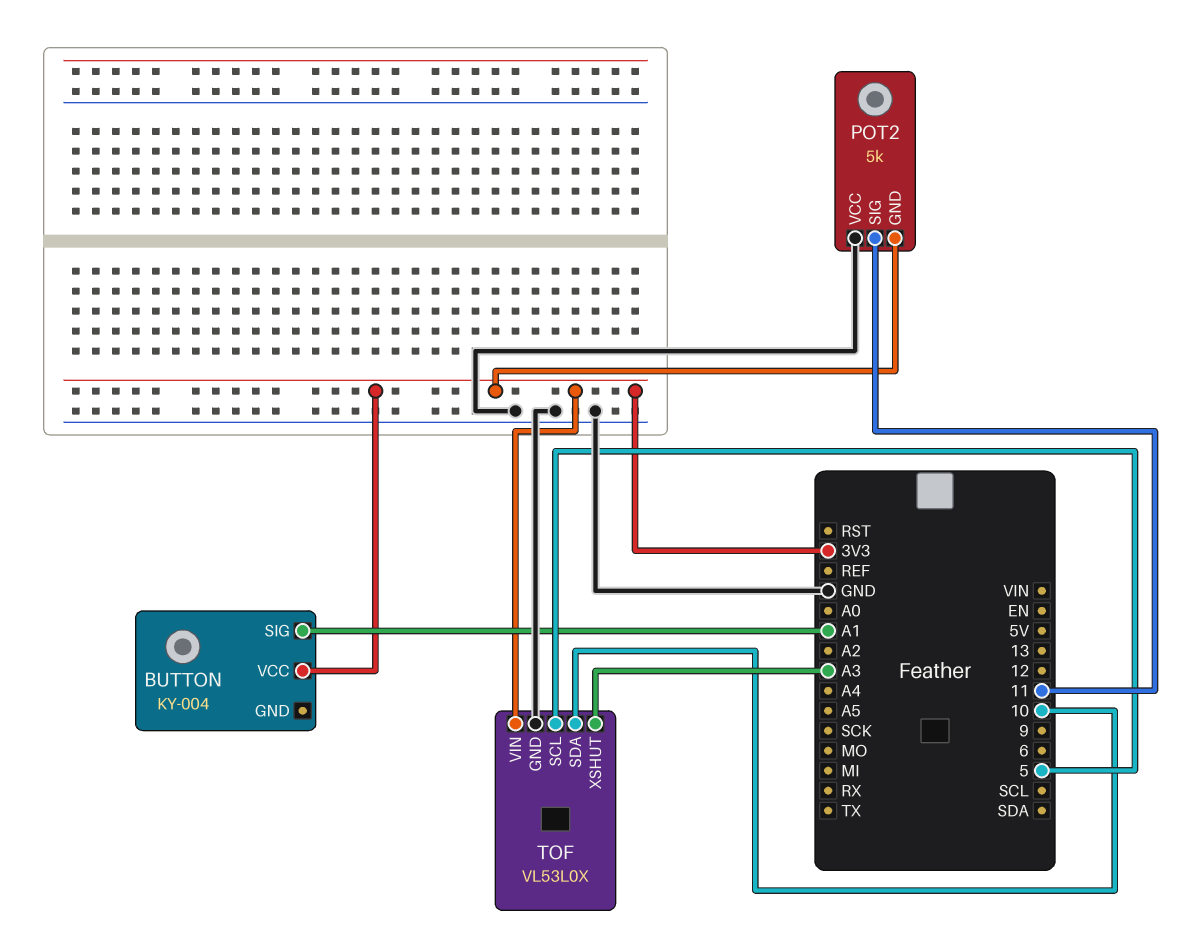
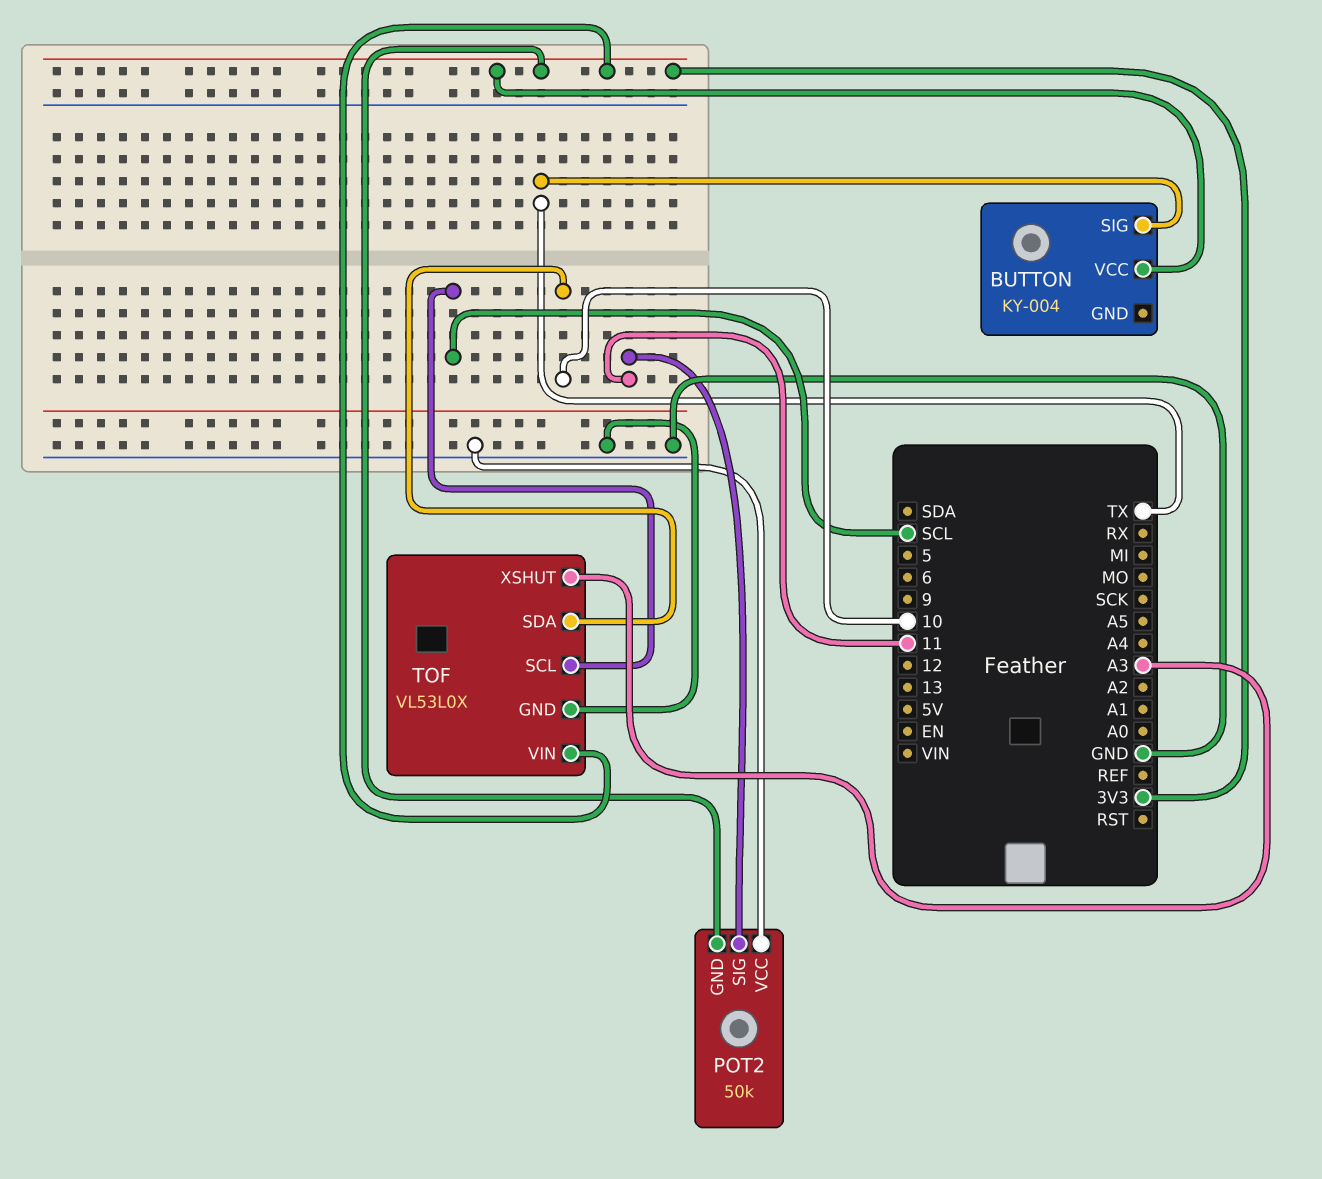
BUTTON pin SIG: A1 -> TX
POT2: 5k -> 50k
TOF pin SCL: 5 -> SCL

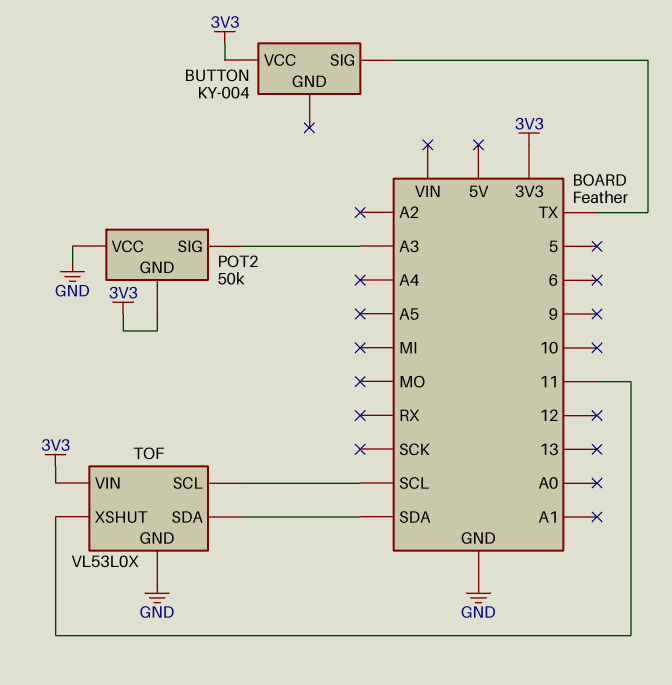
POT2 pin SIG: 11 -> A3
TOF pin SDA: 10 -> SDA
TOF pin XSHUT: A3 -> 11

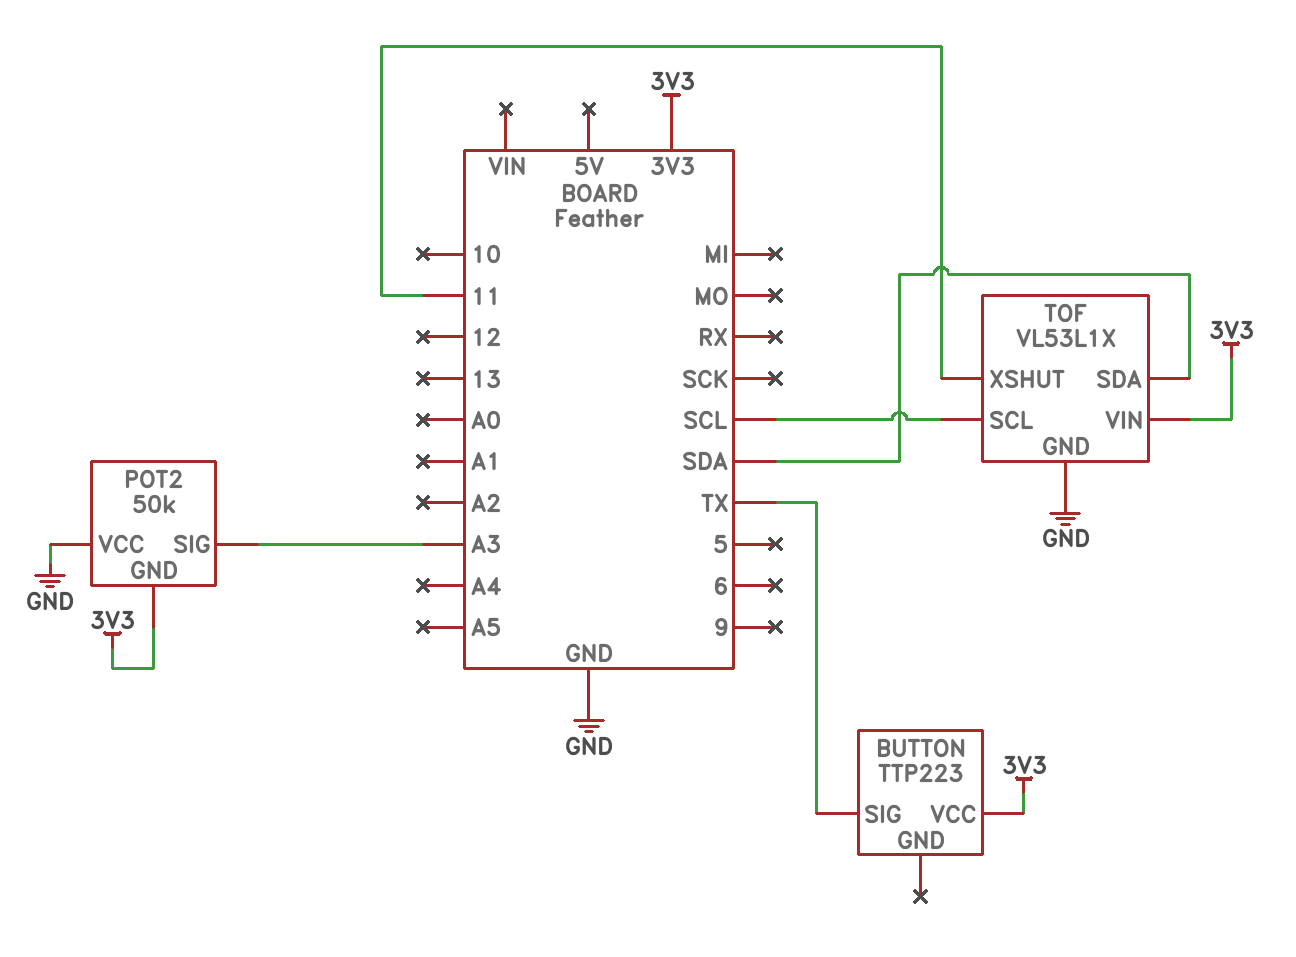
BUTTON: KY-004 -> TTP223
TOF: VL53L0X -> VL53L1X

